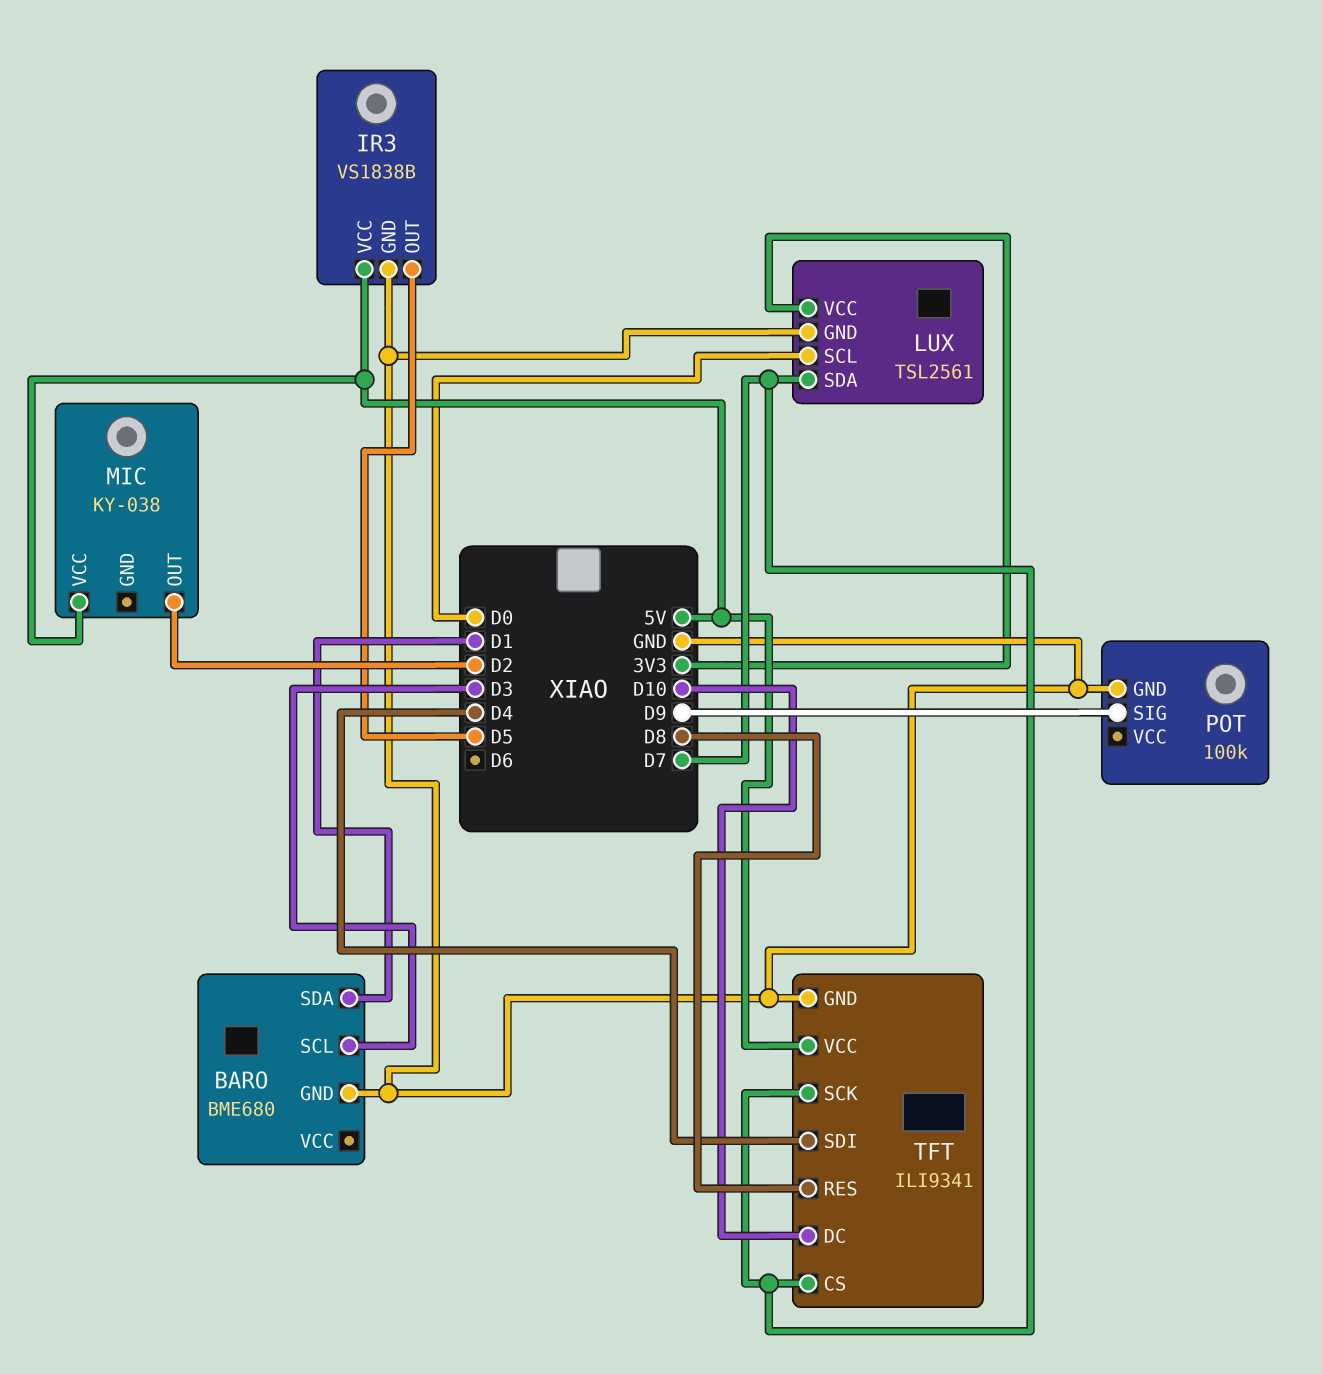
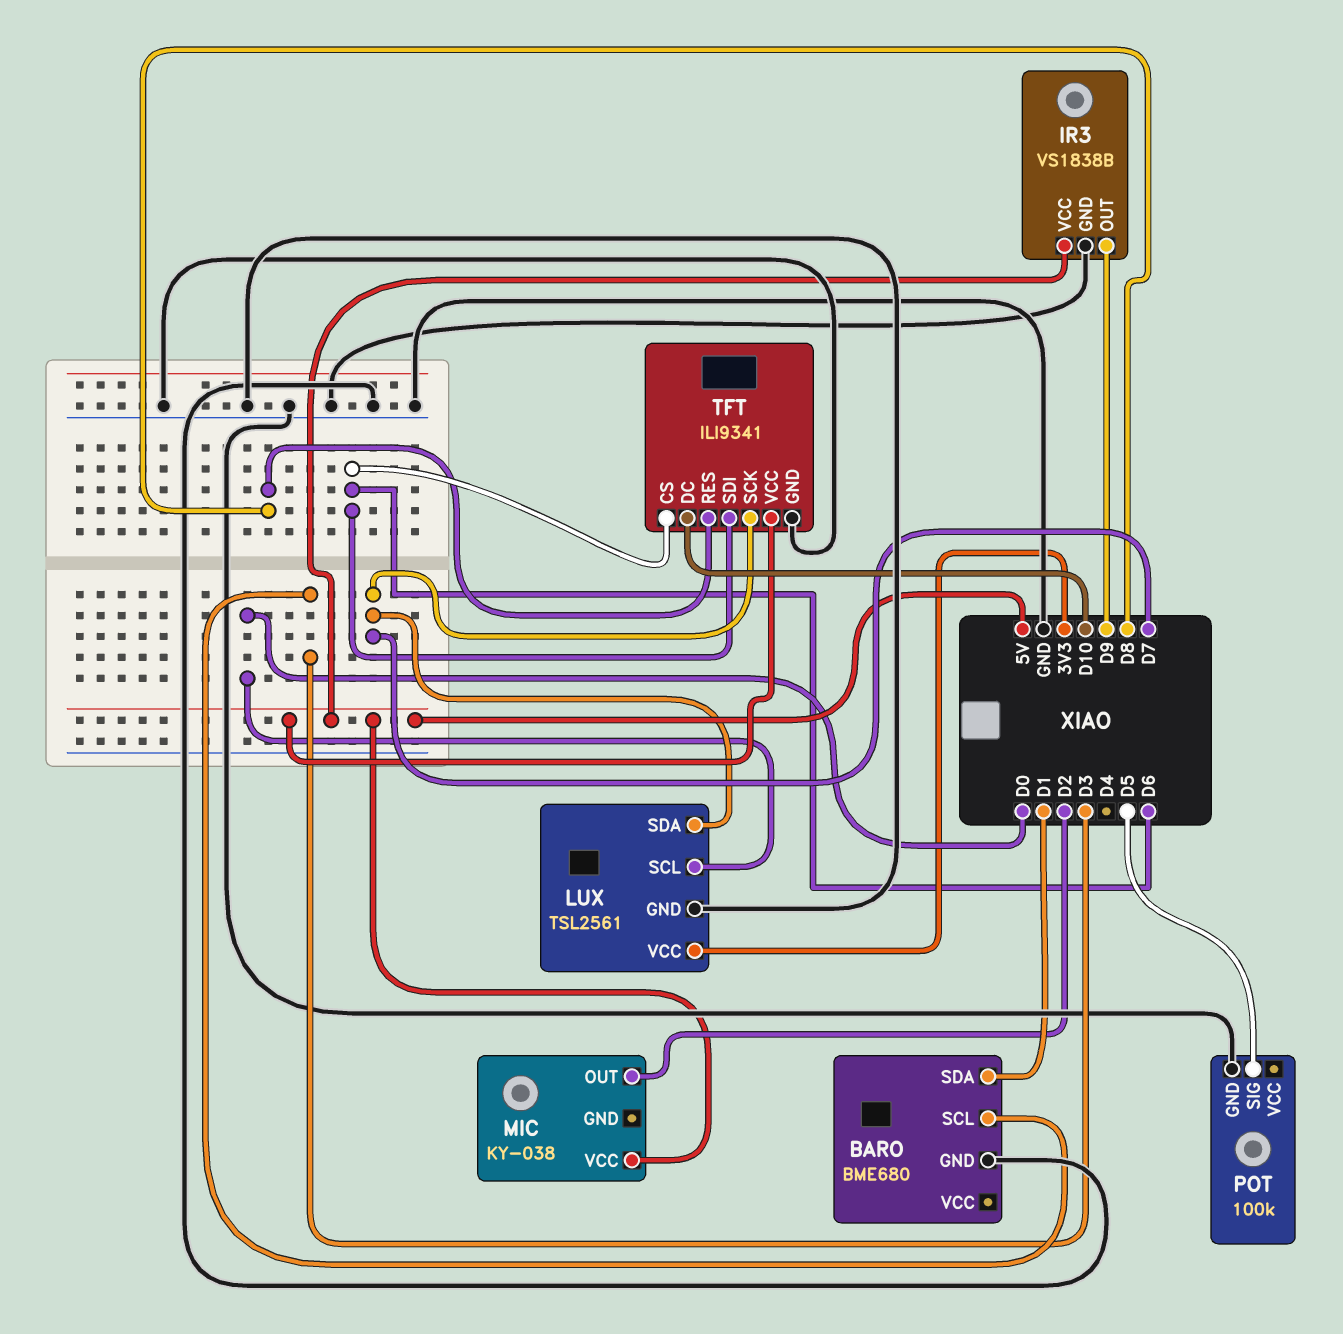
IR3 pin OUT: D5 -> D9
POT pin SIG: D9 -> D5
TFT pin CS: D7 -> D6
TFT pin SDI: D4 -> D6

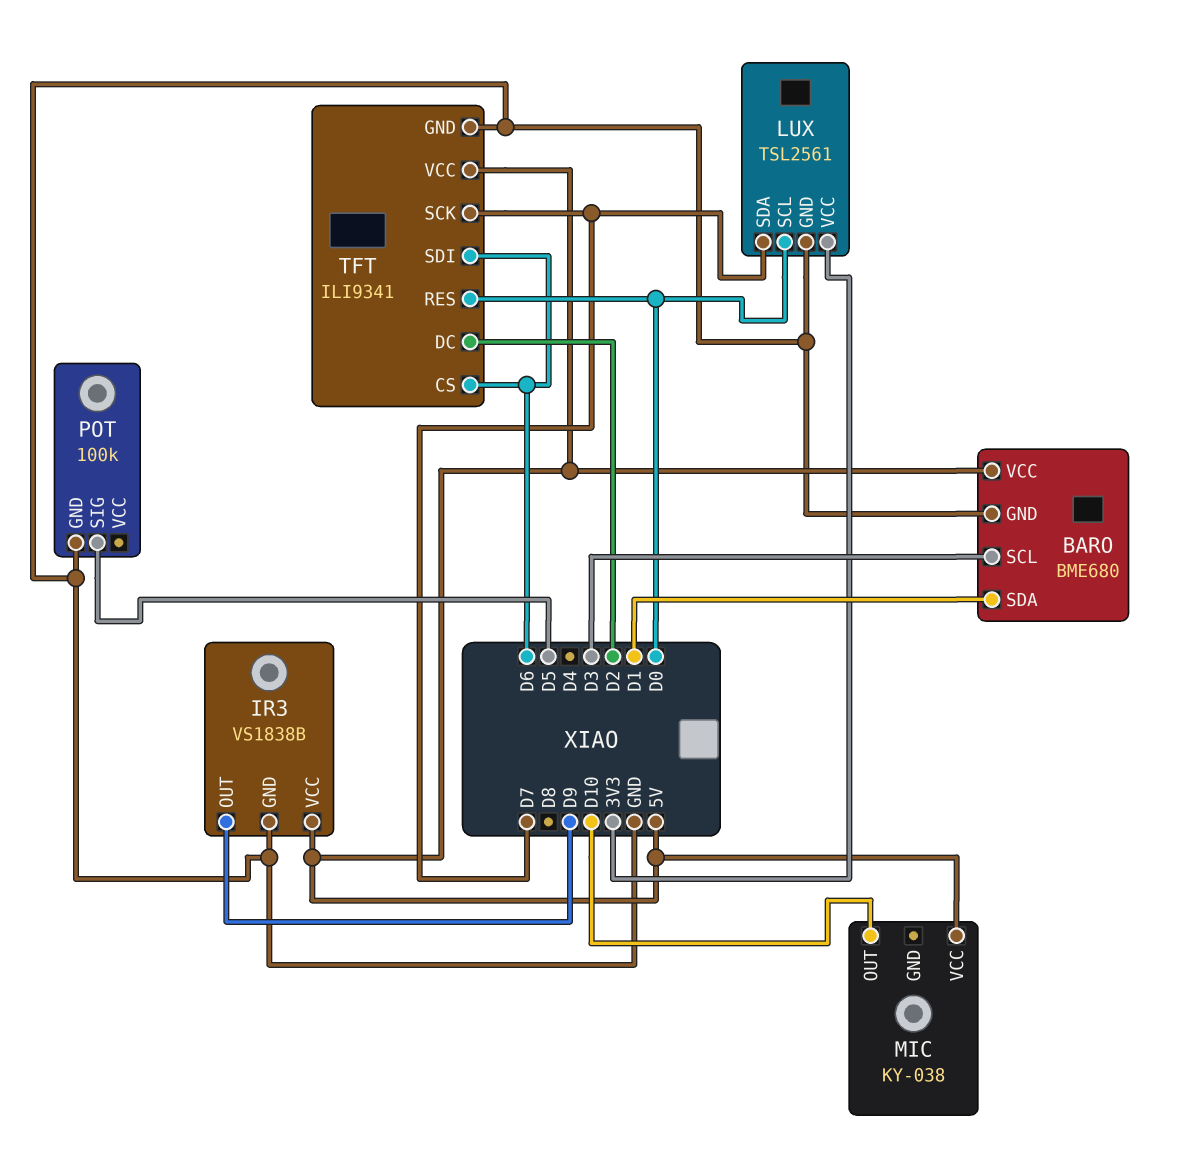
BARO pin VCC: none -> 5V
MIC pin OUT: D2 -> D10
TFT pin DC: D10 -> D2
TFT pin RES: D8 -> D0

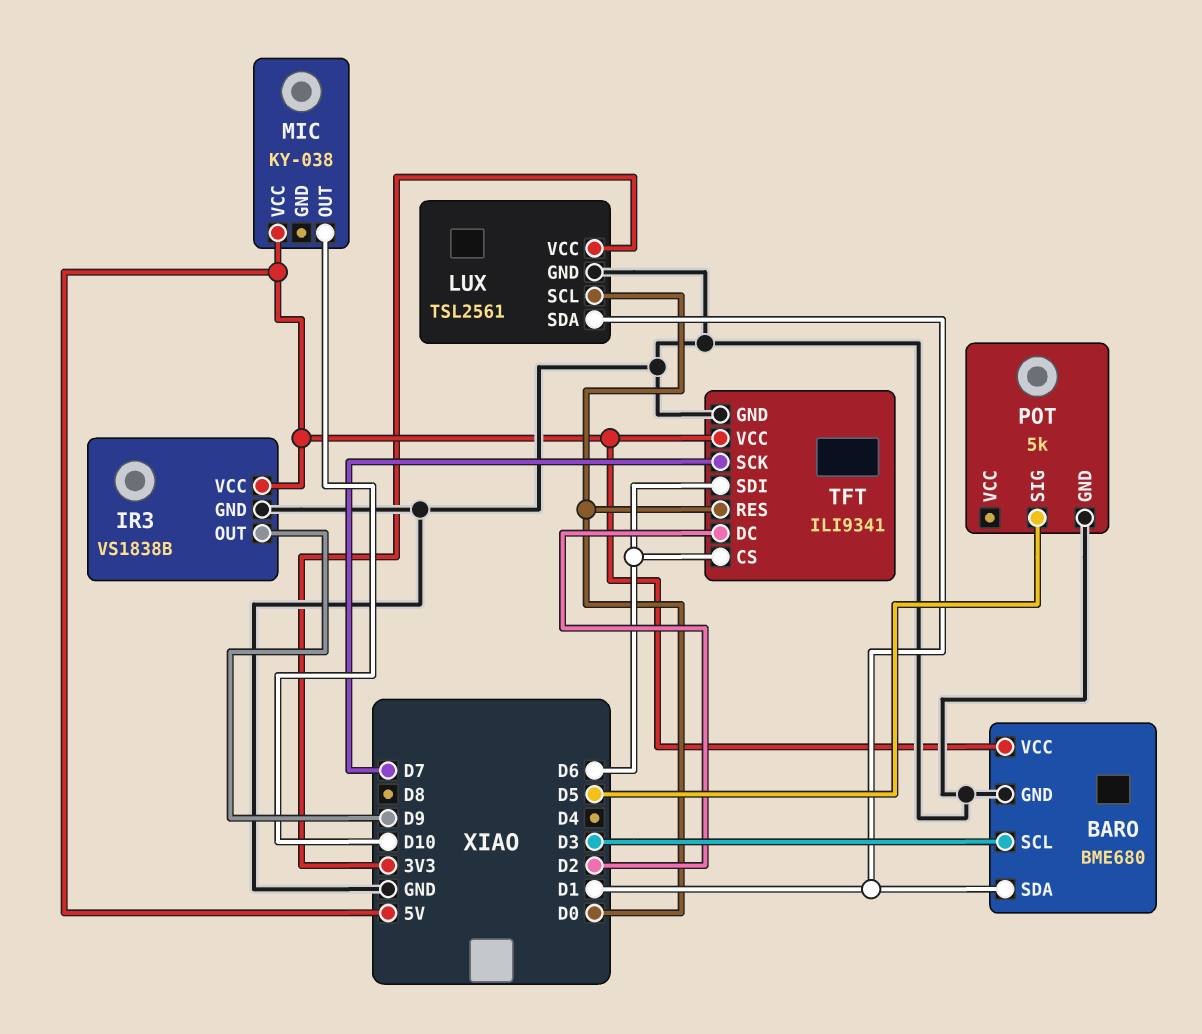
LUX pin SDA: D7 -> D1
POT: 100k -> 5k

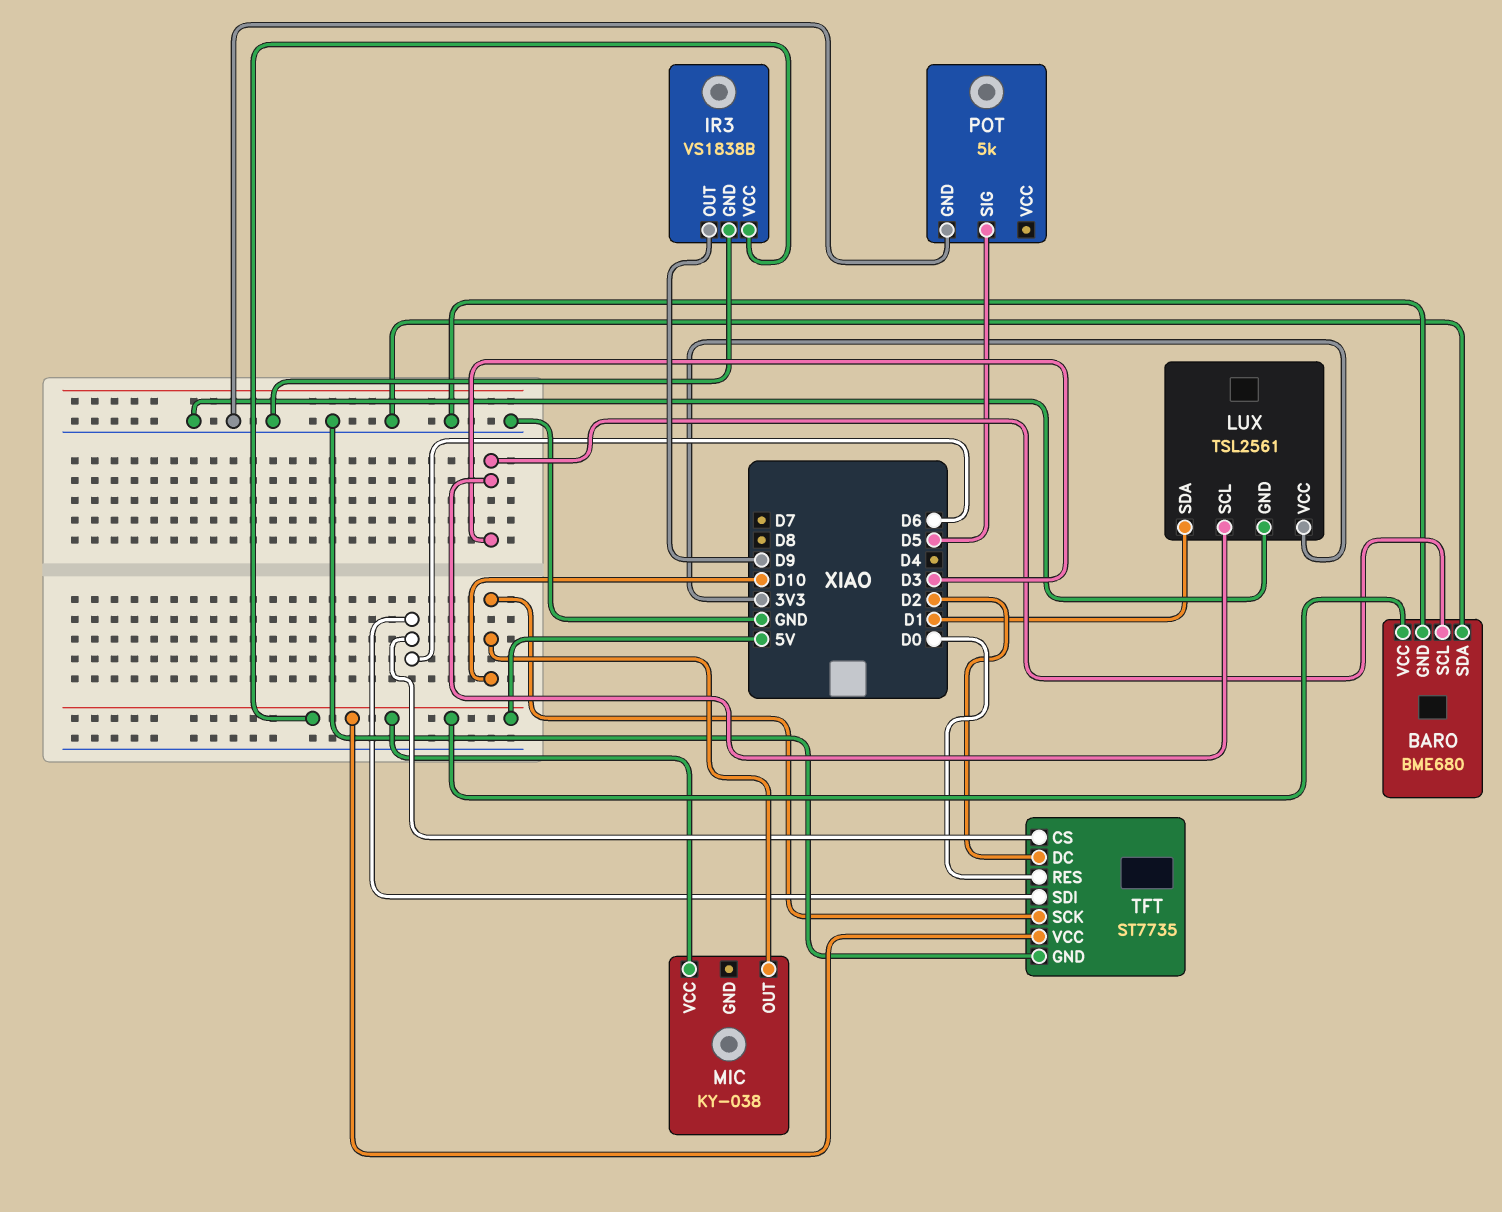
BARO pin SDA: D1 -> GND
LUX pin SCL: D0 -> D3
TFT: ILI9341 -> ST7735
TFT pin SCK: D7 -> D10

